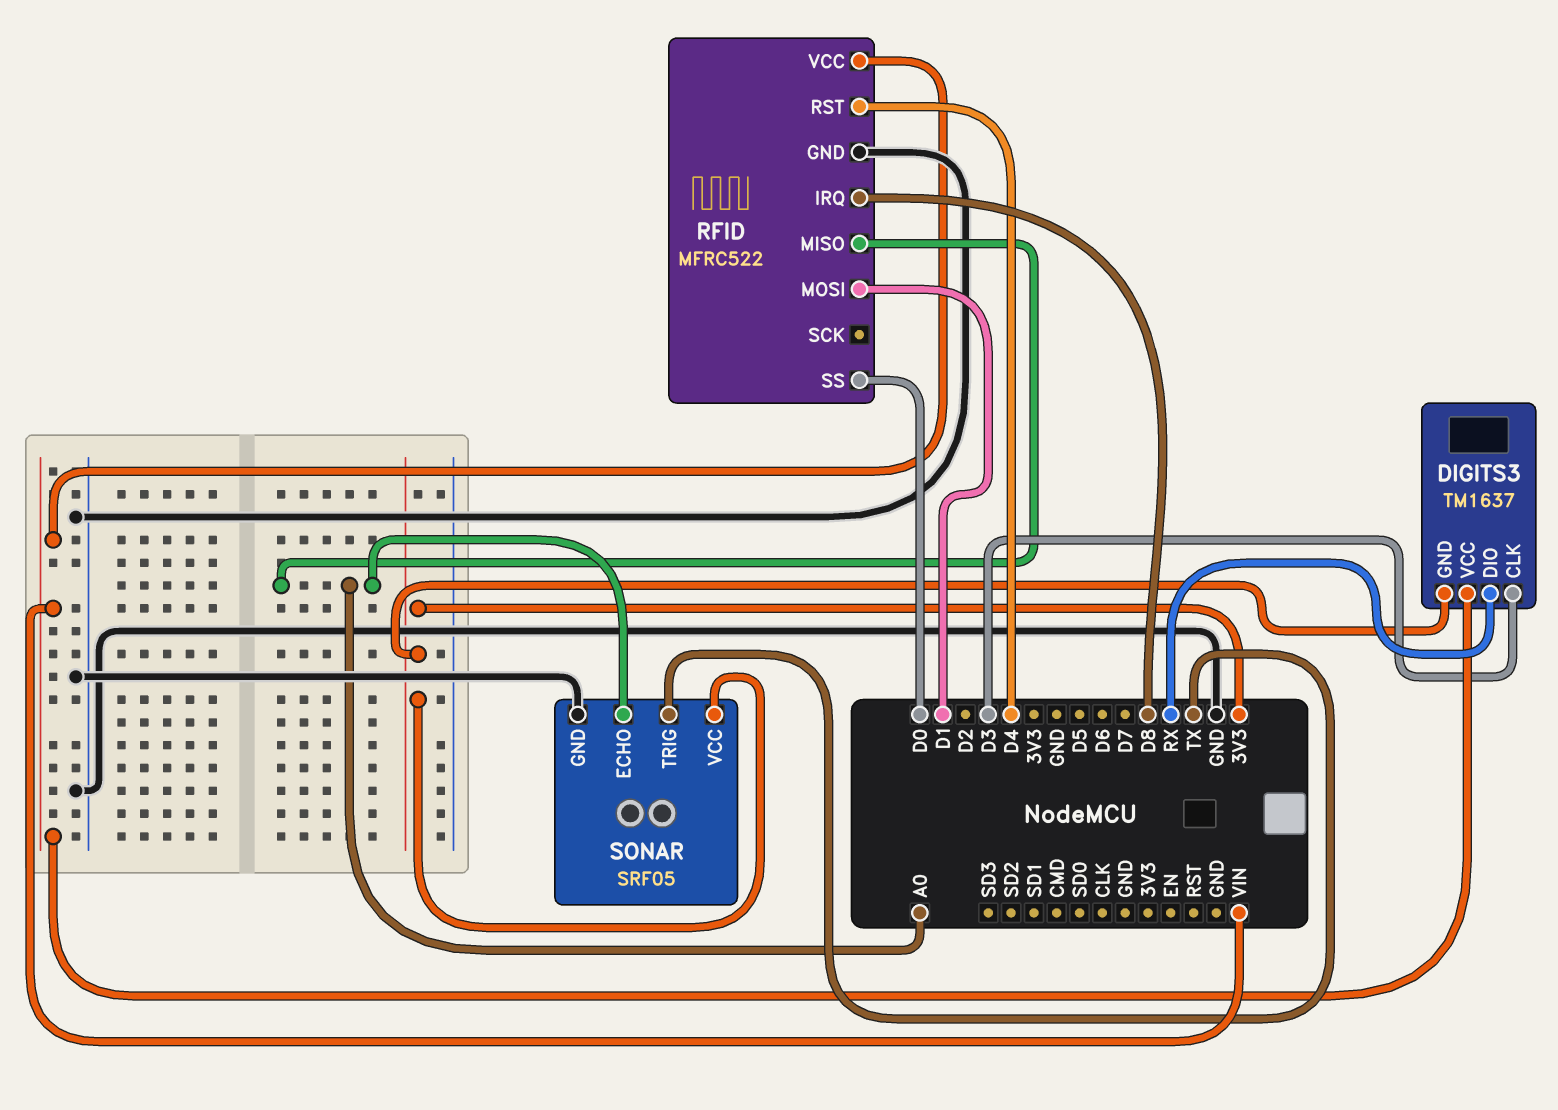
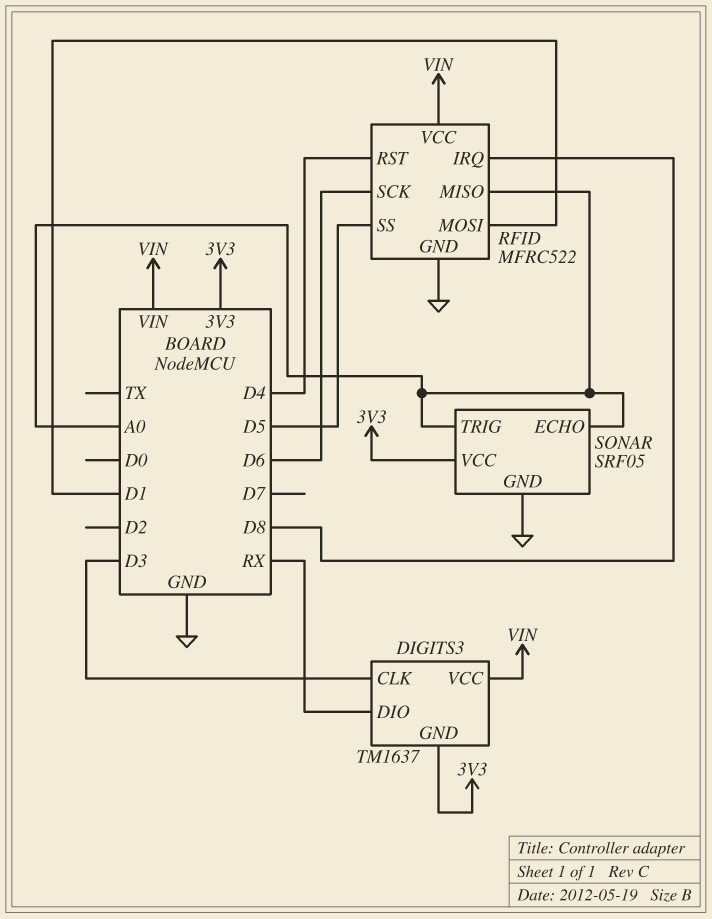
RFID pin SCK: none -> D6
RFID pin SS: D0 -> D5
SONAR pin TRIG: TX -> A0

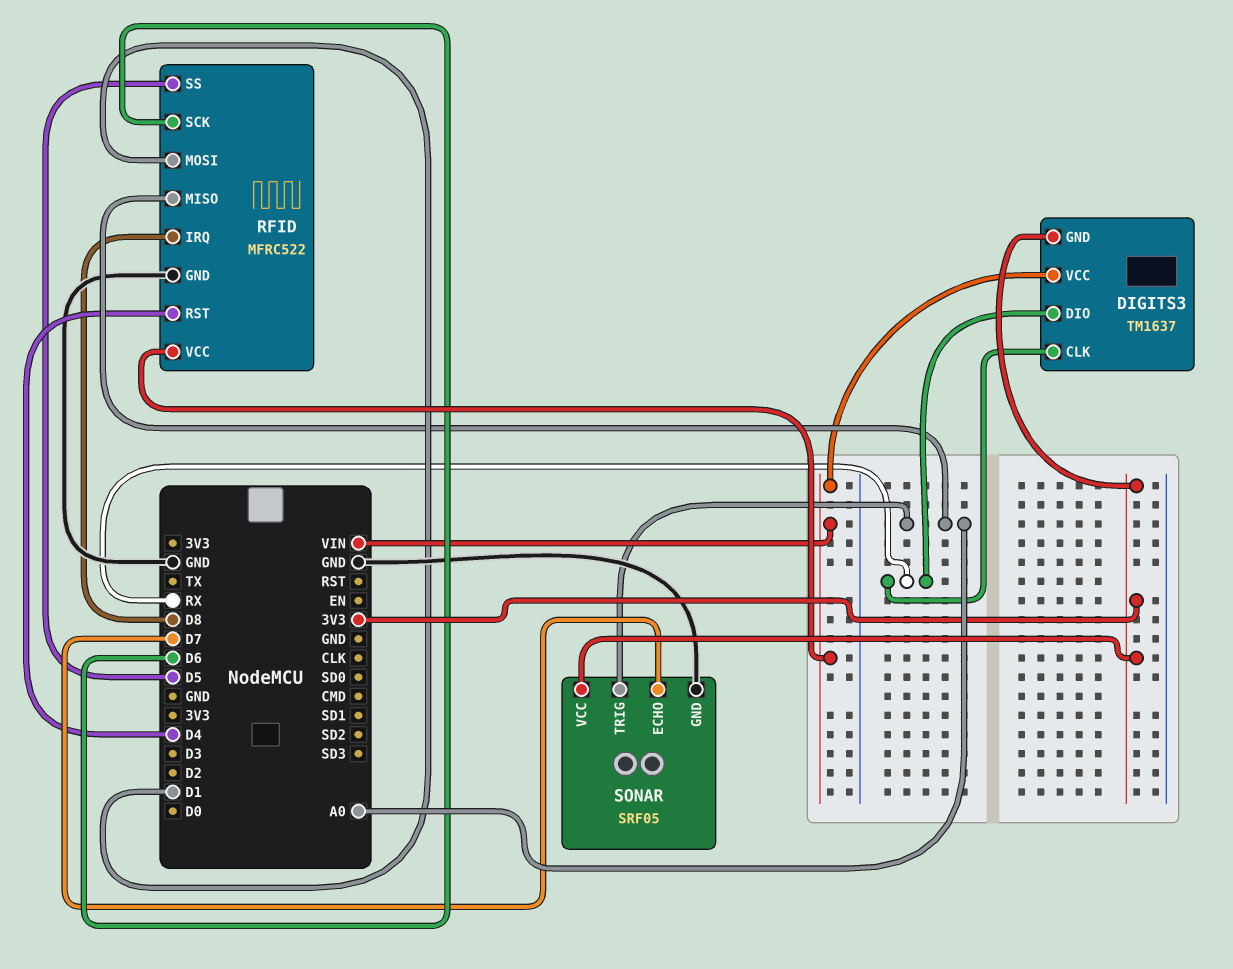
DIGITS3 pin CLK: D3 -> RX
SONAR pin ECHO: A0 -> D7

